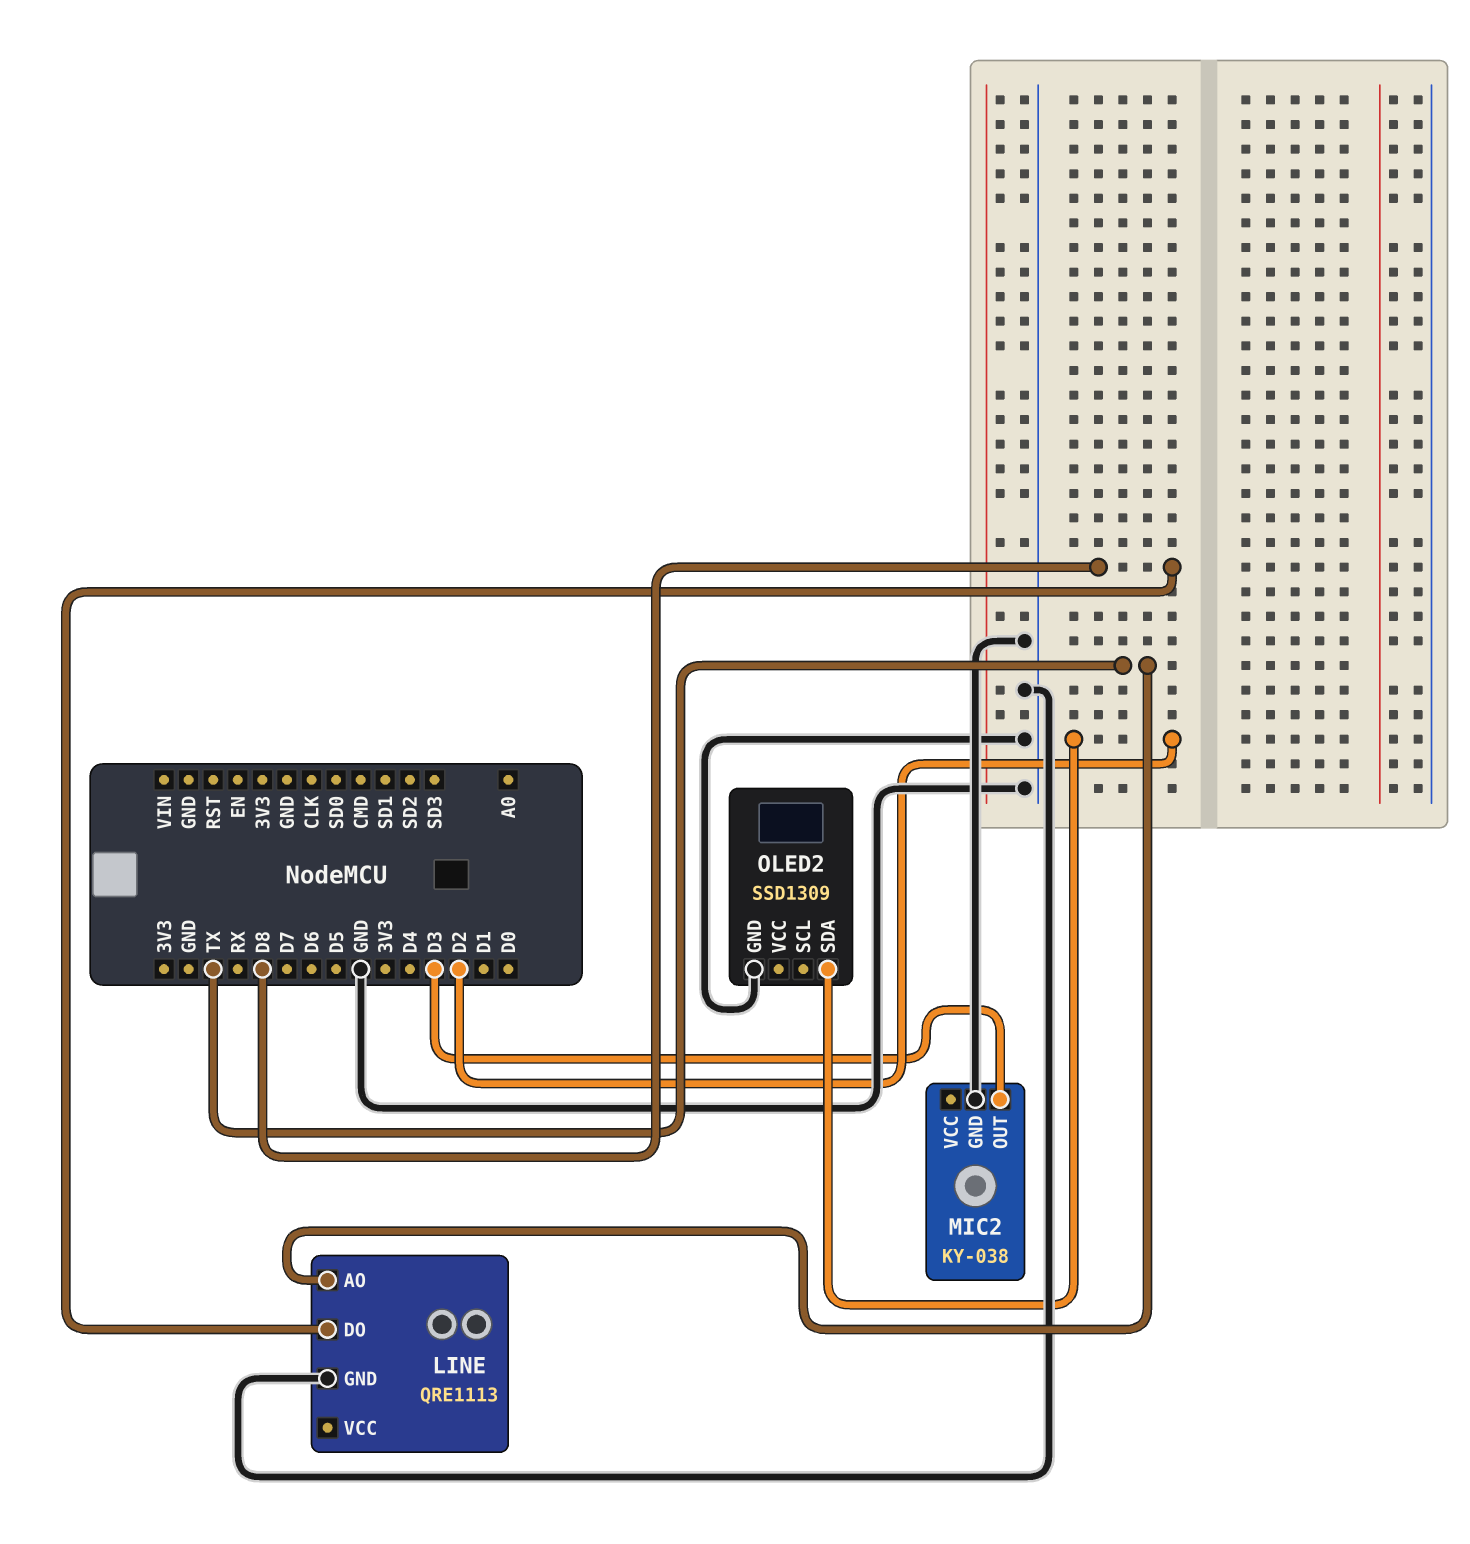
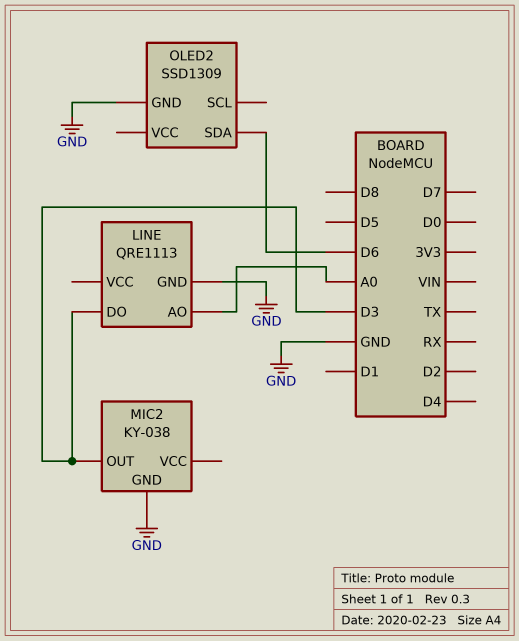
LINE pin AO: TX -> A0
LINE pin DO: D8 -> D3
OLED2 pin SDA: D2 -> D6

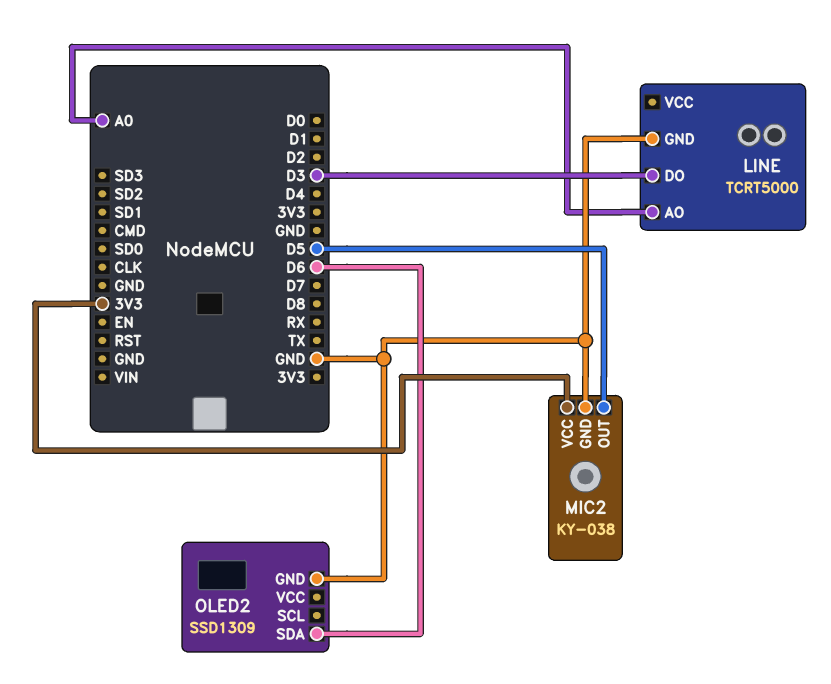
LINE: QRE1113 -> TCRT5000
MIC2 pin OUT: D3 -> D5
MIC2 pin VCC: none -> 3V3

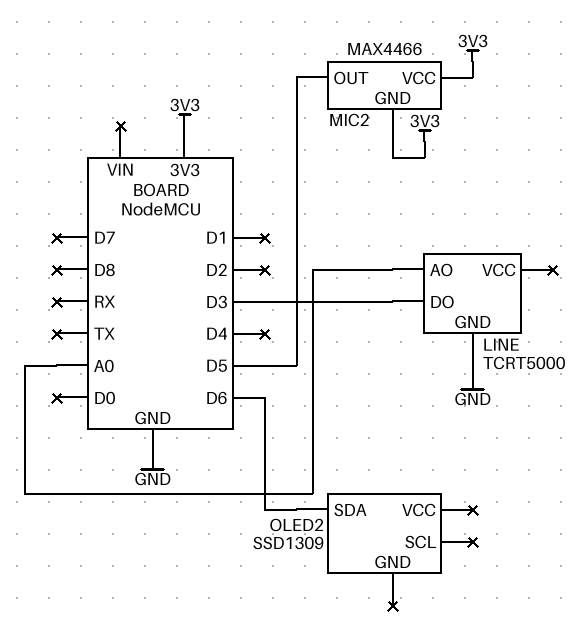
MIC2: KY-038 -> MAX4466
MIC2 pin GND: GND -> 3V3
OLED2 pin GND: GND -> none

